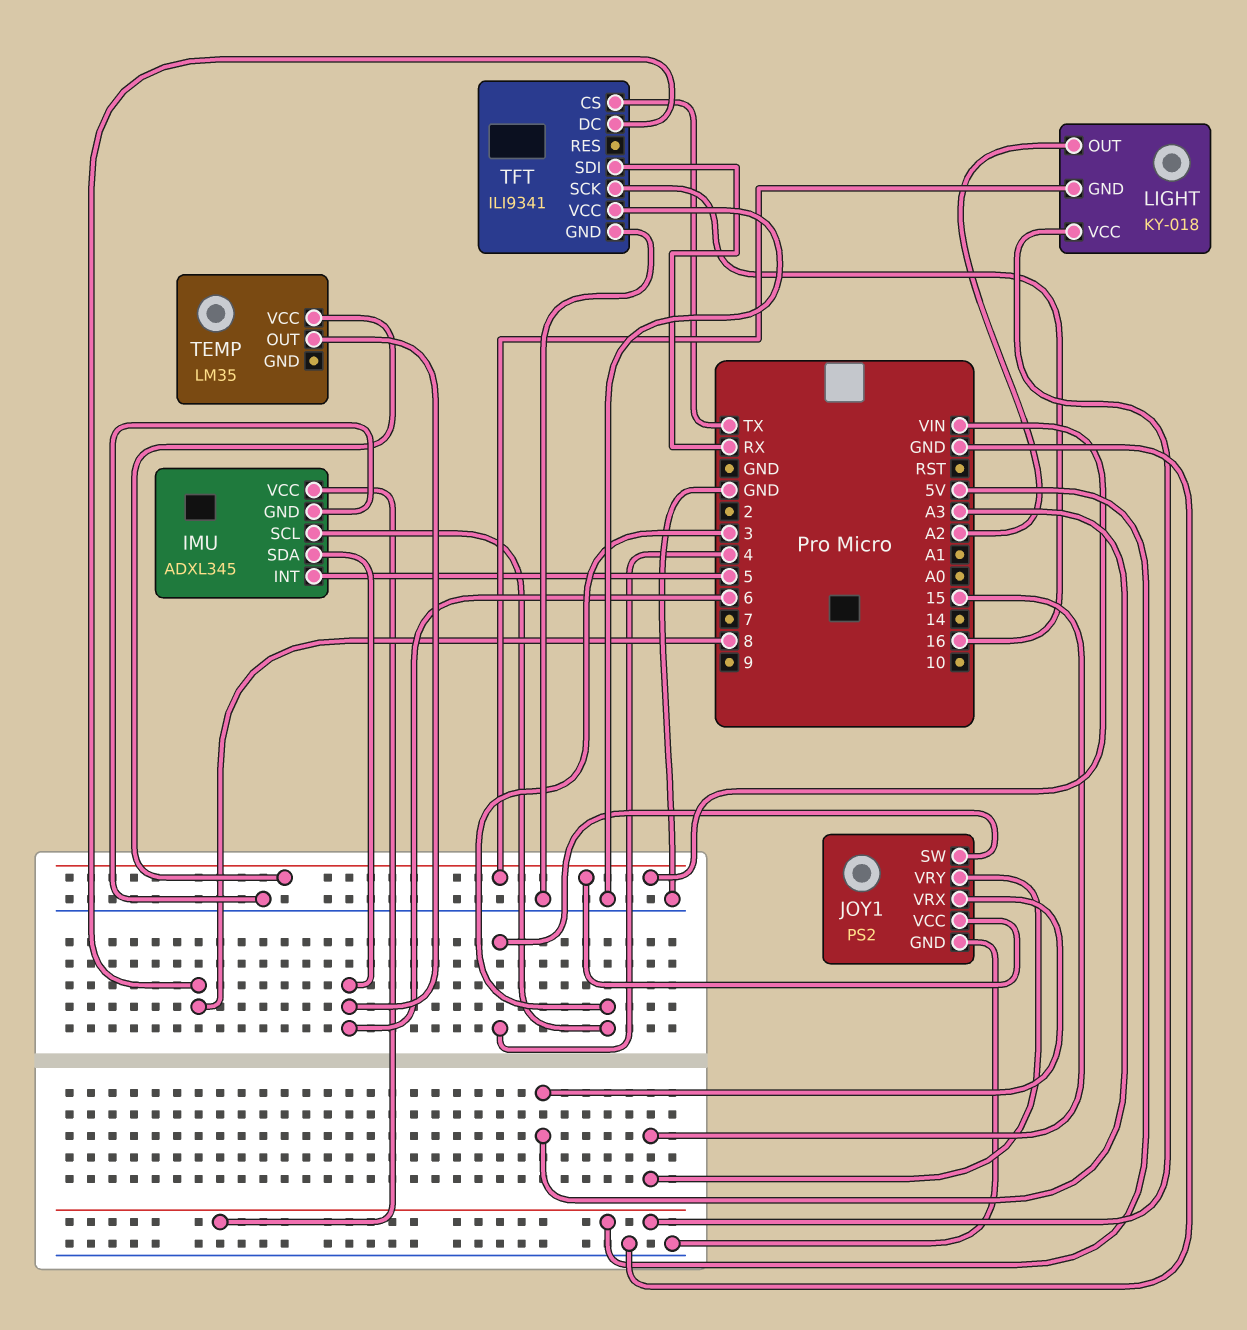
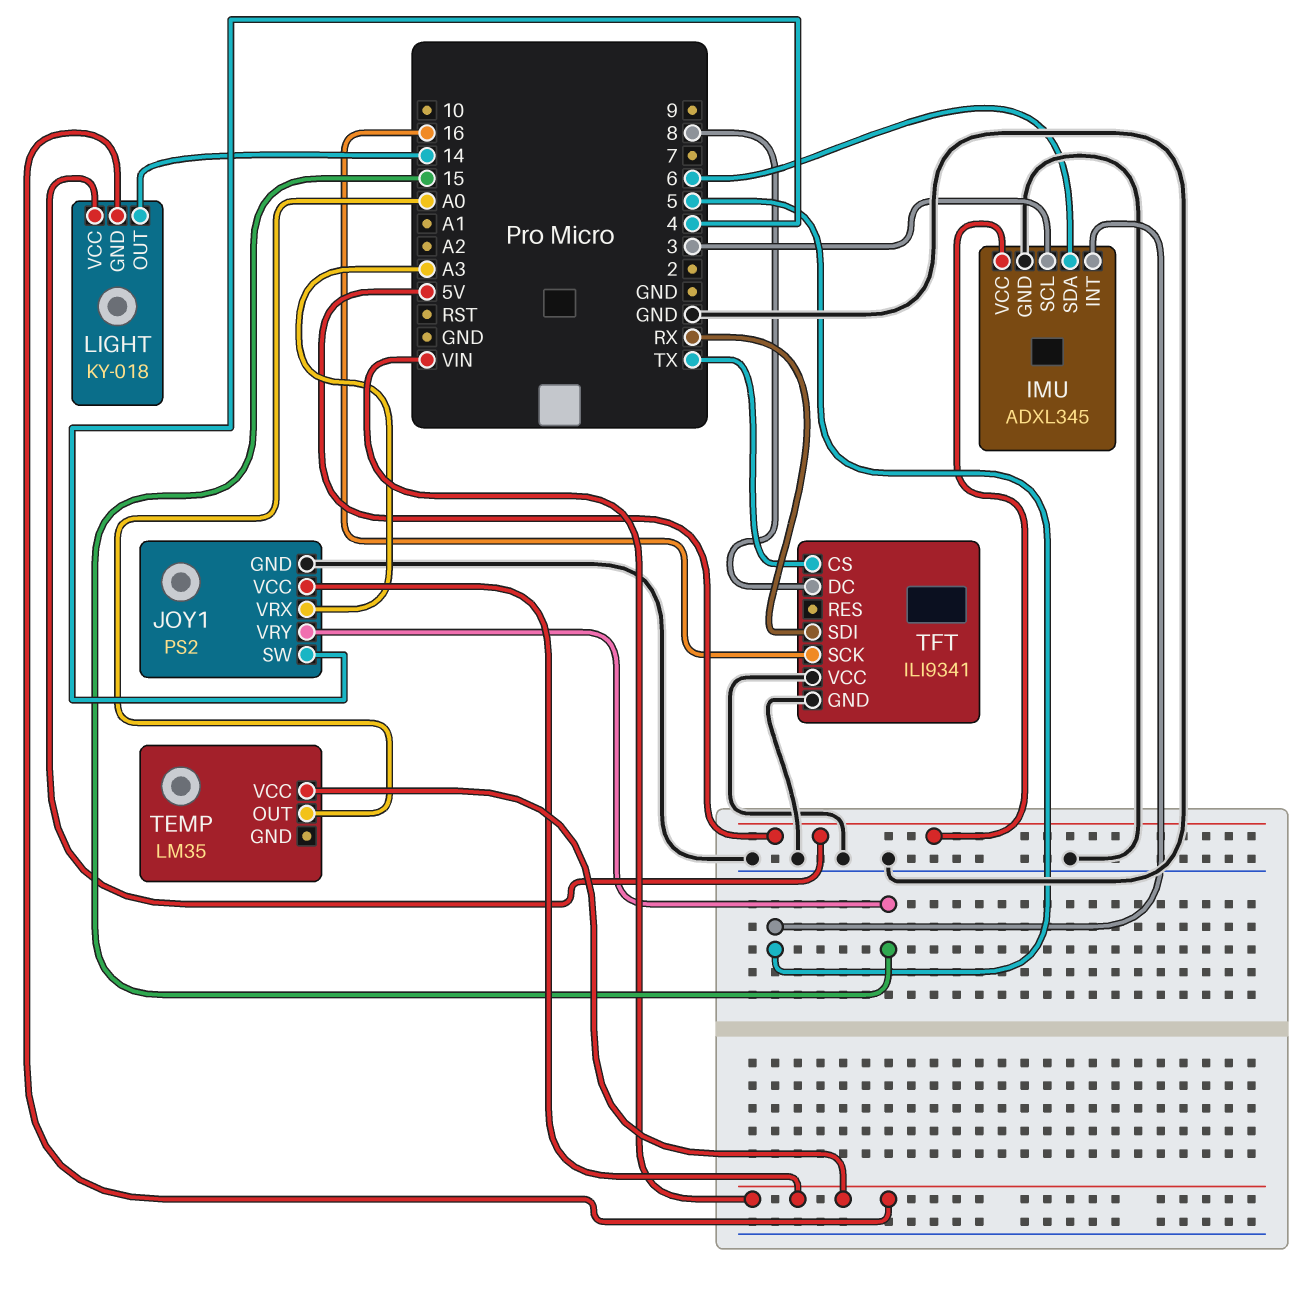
LIGHT pin OUT: A2 -> 14
TEMP pin OUT: 6 -> A0

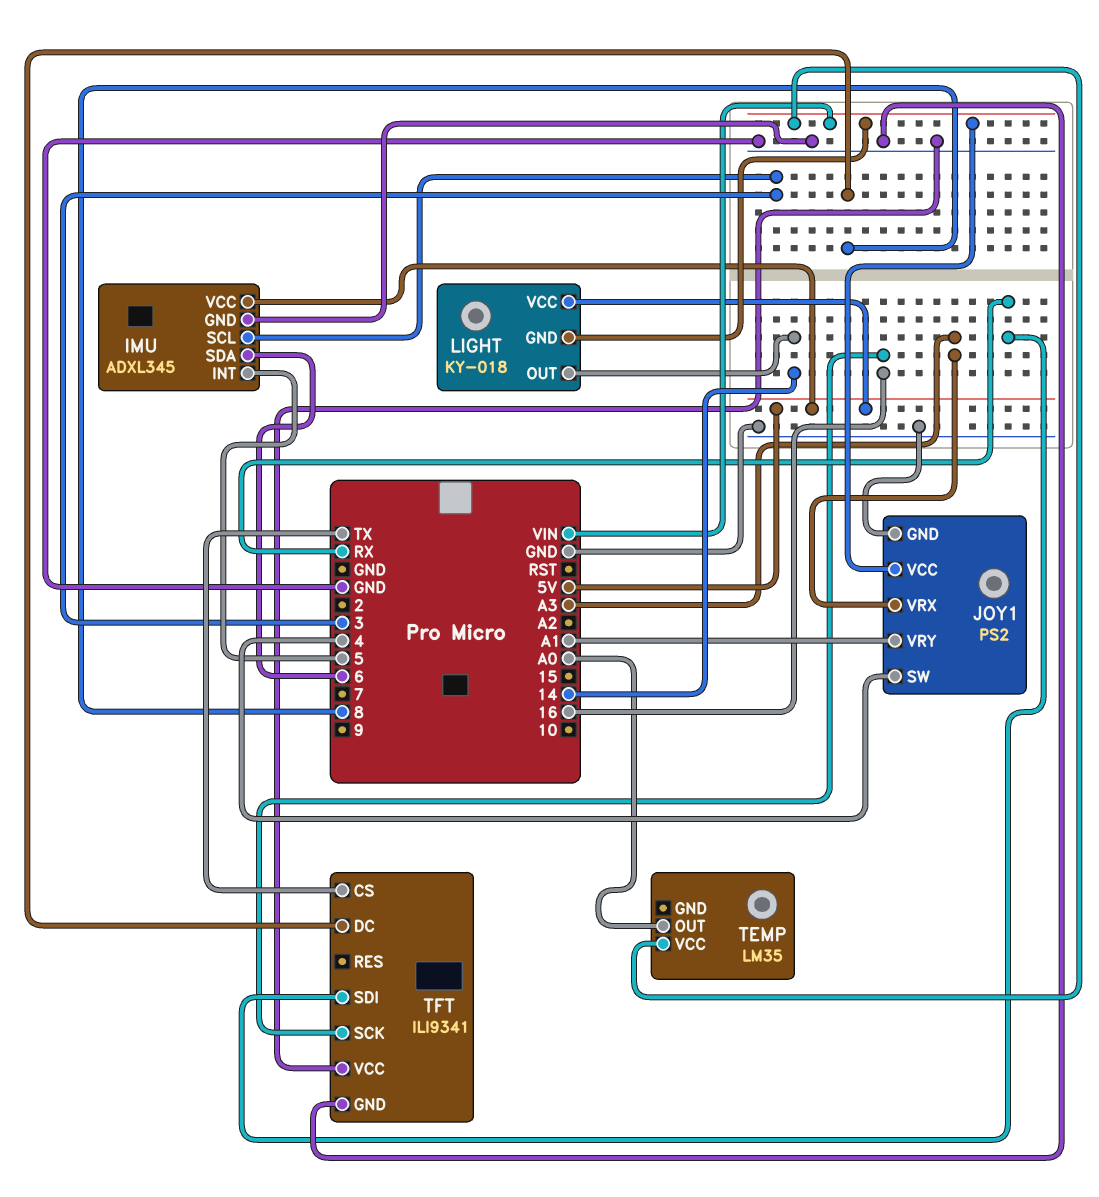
JOY1 pin VRY: 15 -> A1

